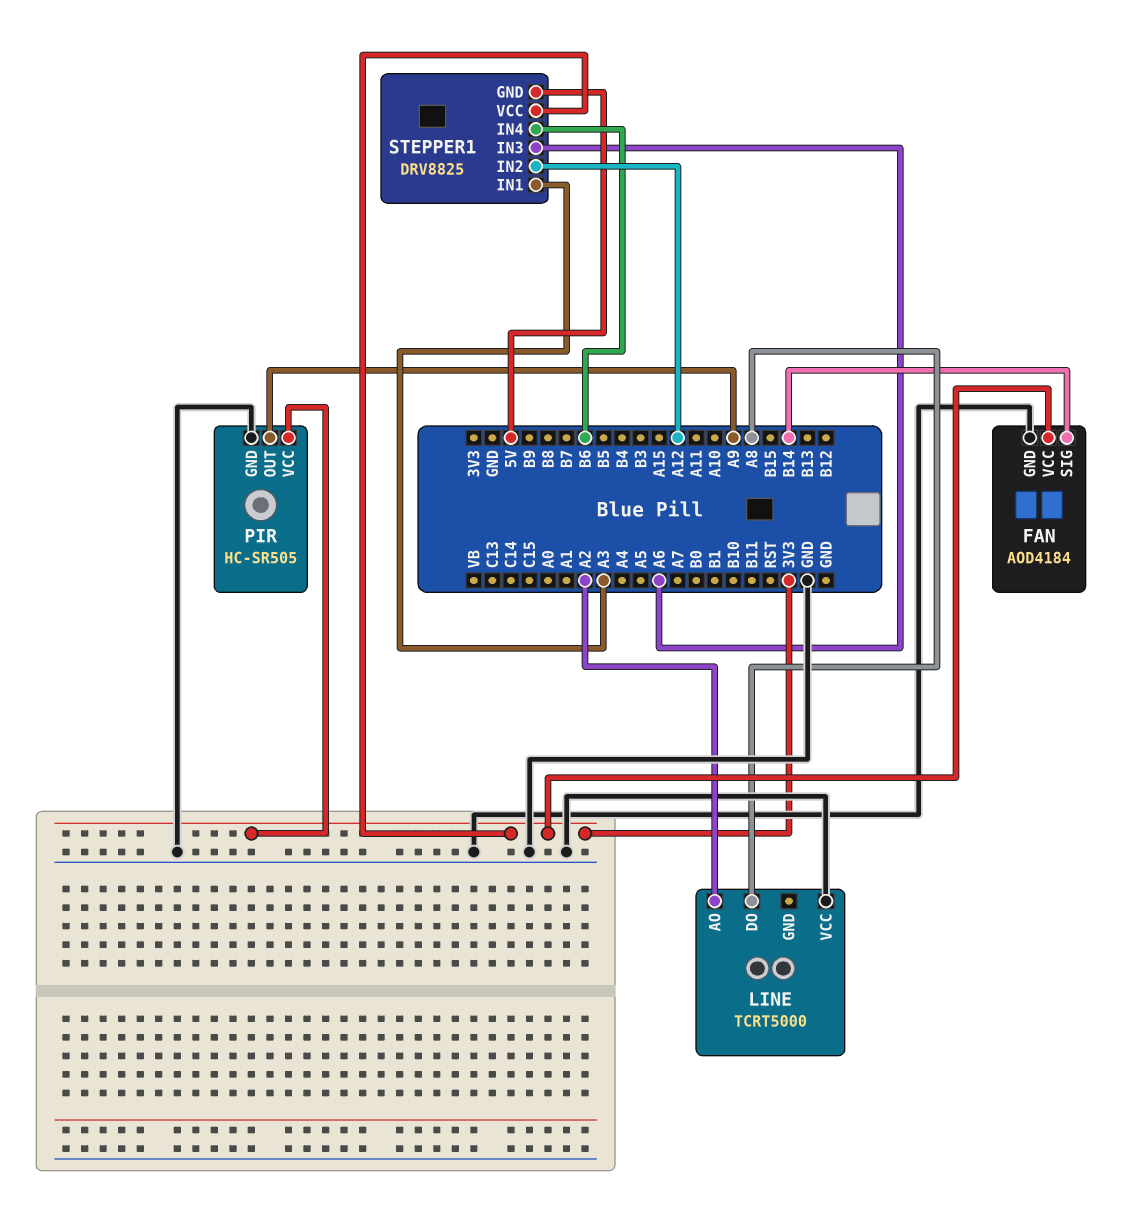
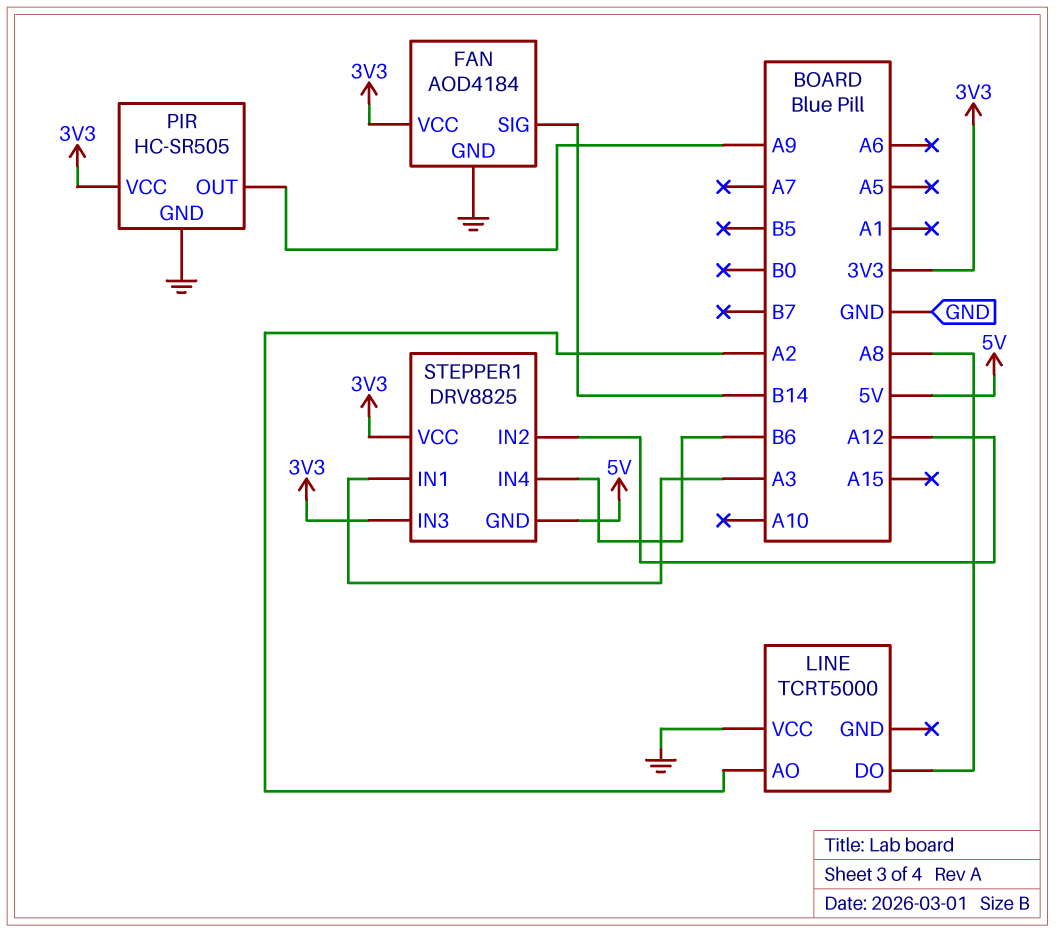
STEPPER1 pin IN3: A6 -> 3V3

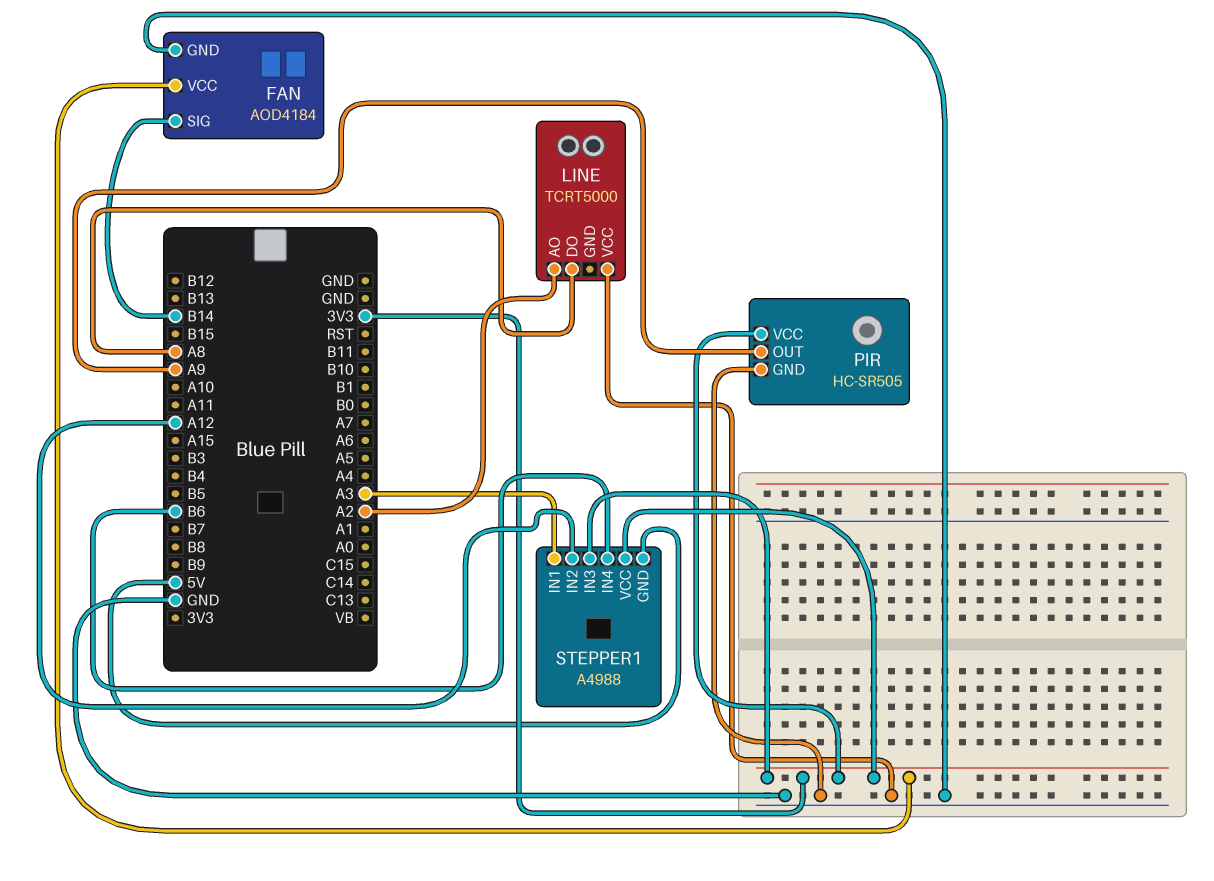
STEPPER1: DRV8825 -> A4988

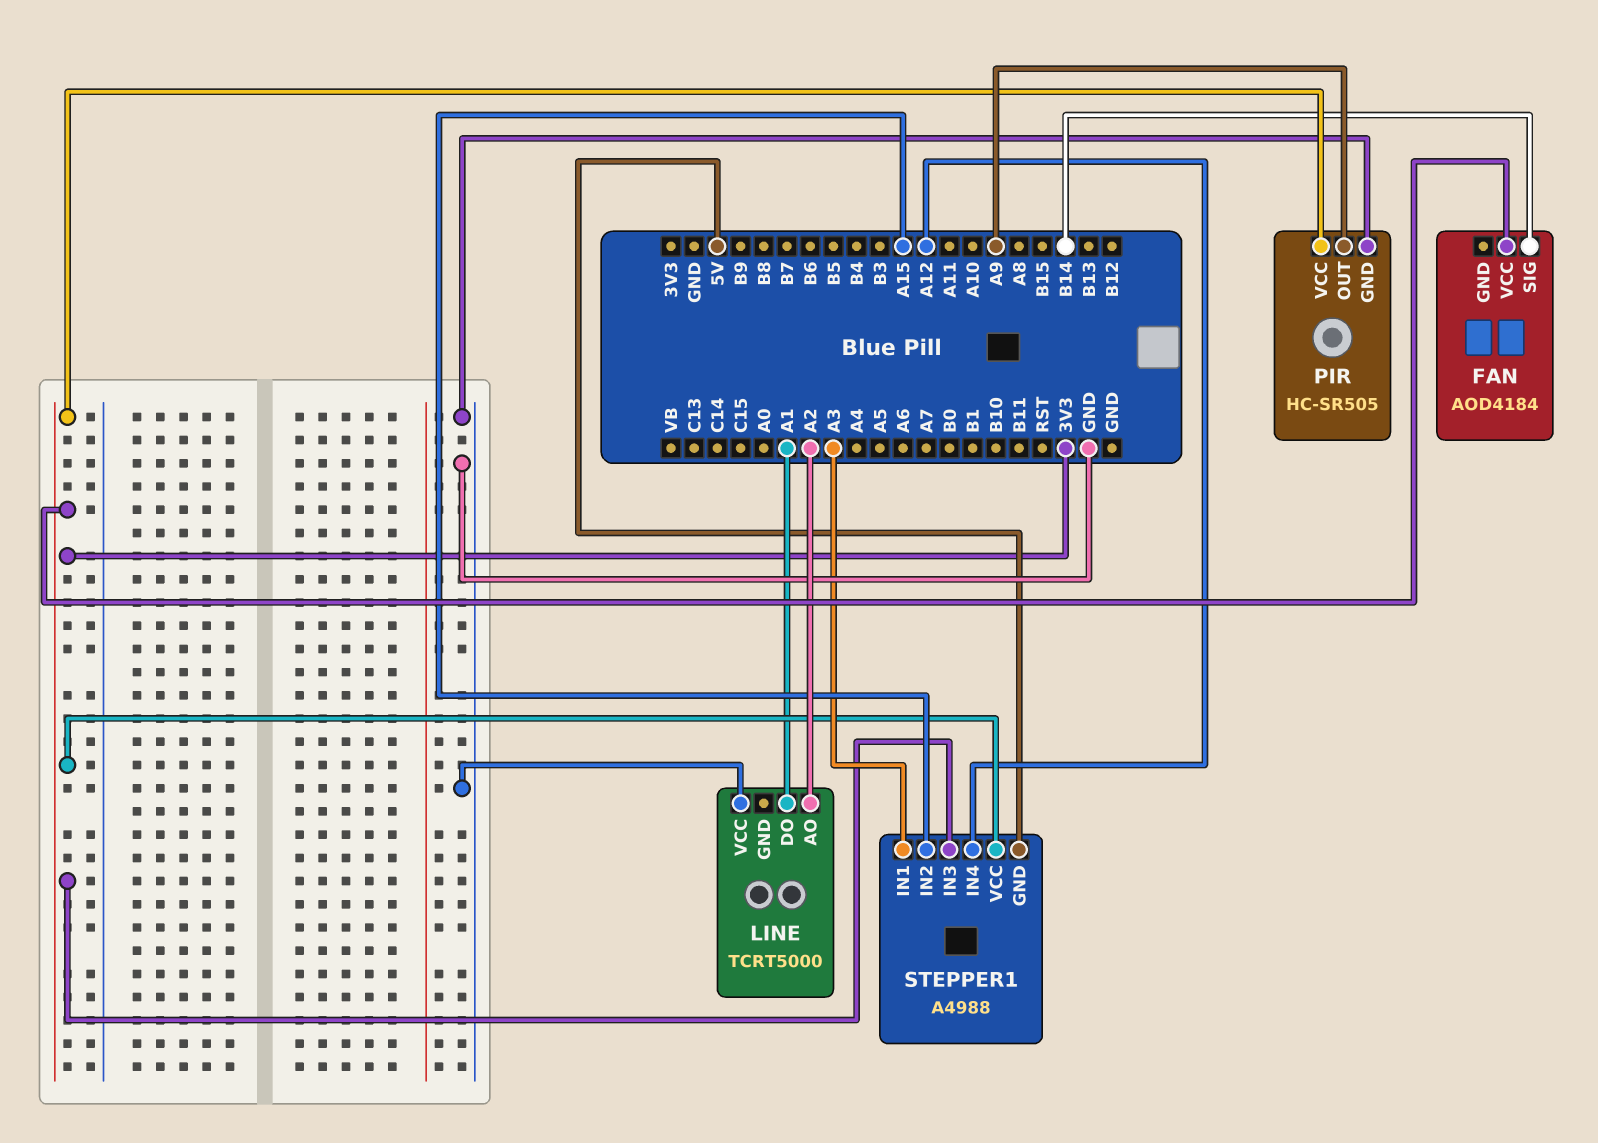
FAN pin GND: GND -> none
LINE pin DO: A8 -> A1
STEPPER1 pin IN2: A12 -> A15
STEPPER1 pin IN4: B6 -> A12

